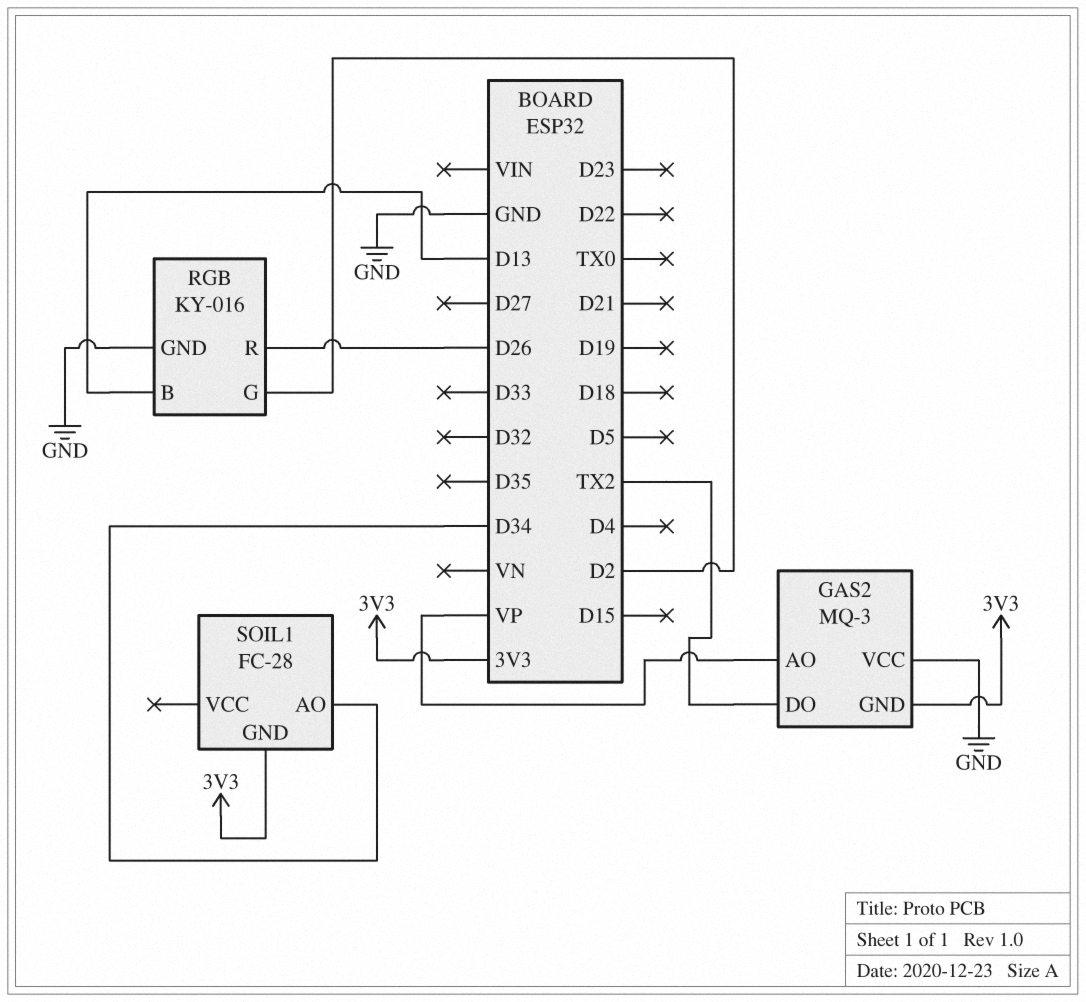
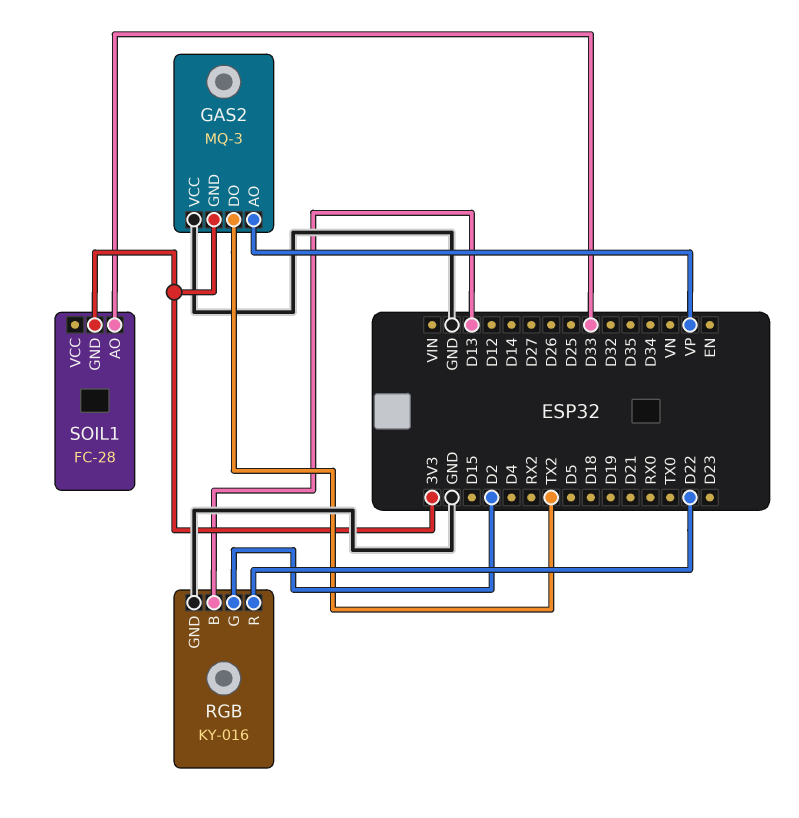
RGB pin R: D26 -> D22
SOIL1 pin AO: D34 -> D33

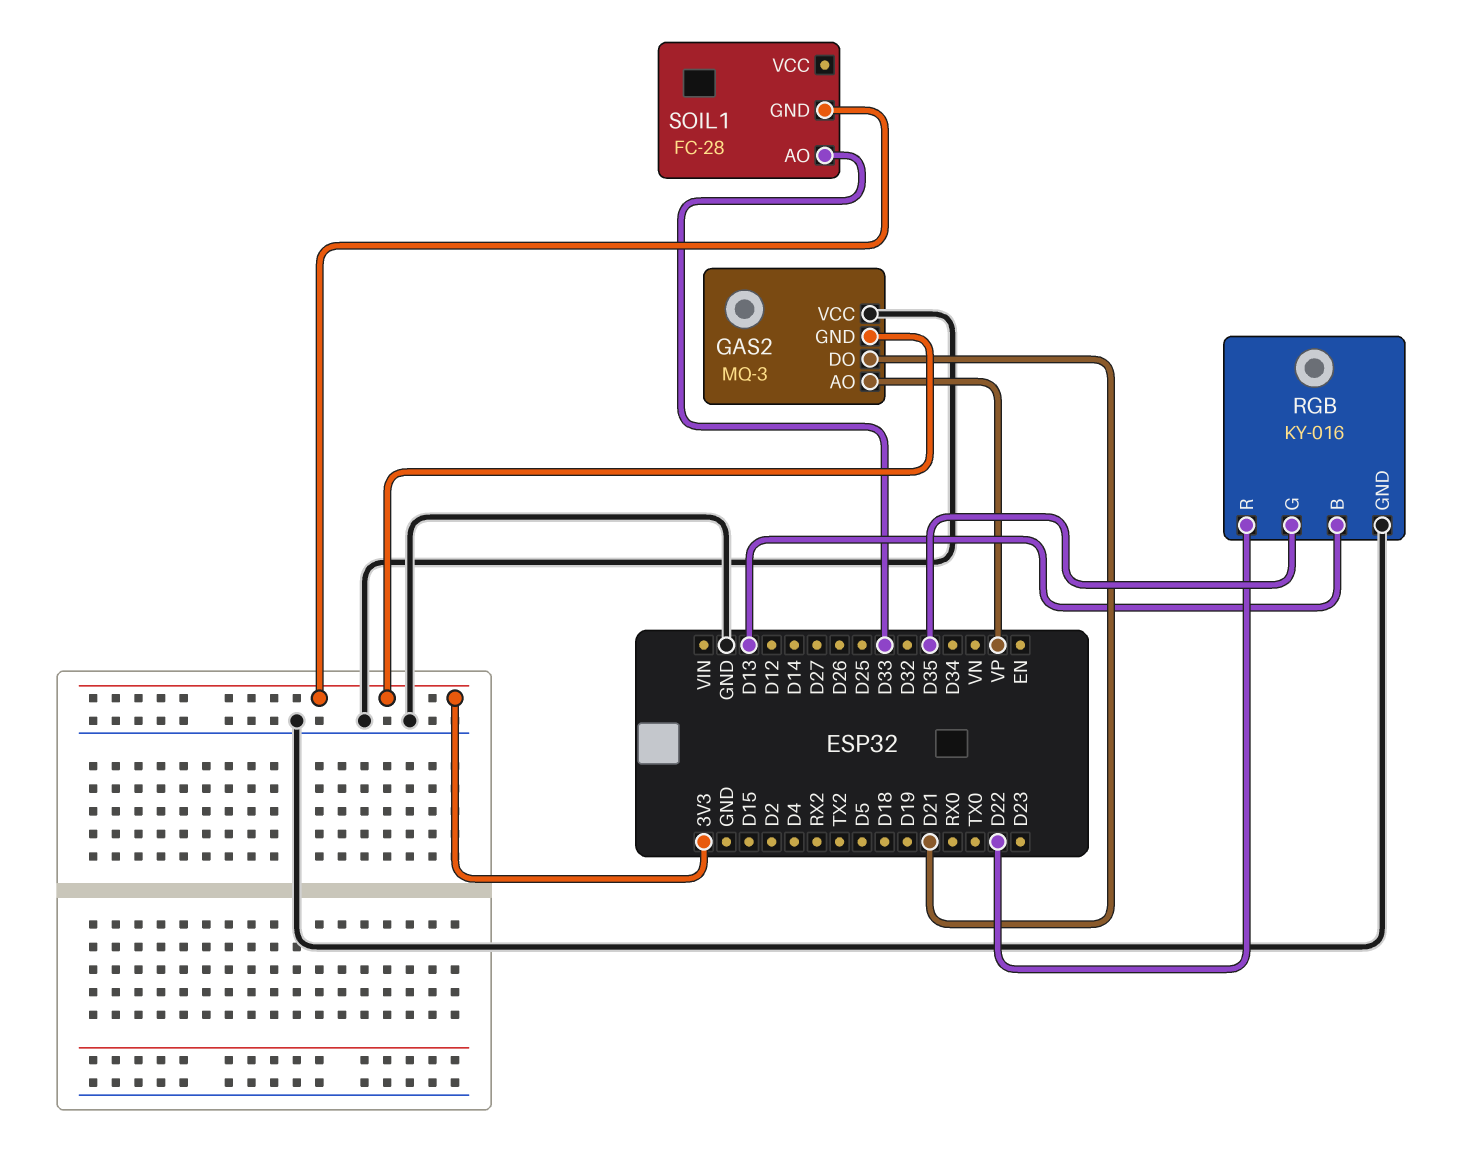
GAS2 pin DO: TX2 -> D21
RGB pin G: D2 -> D35

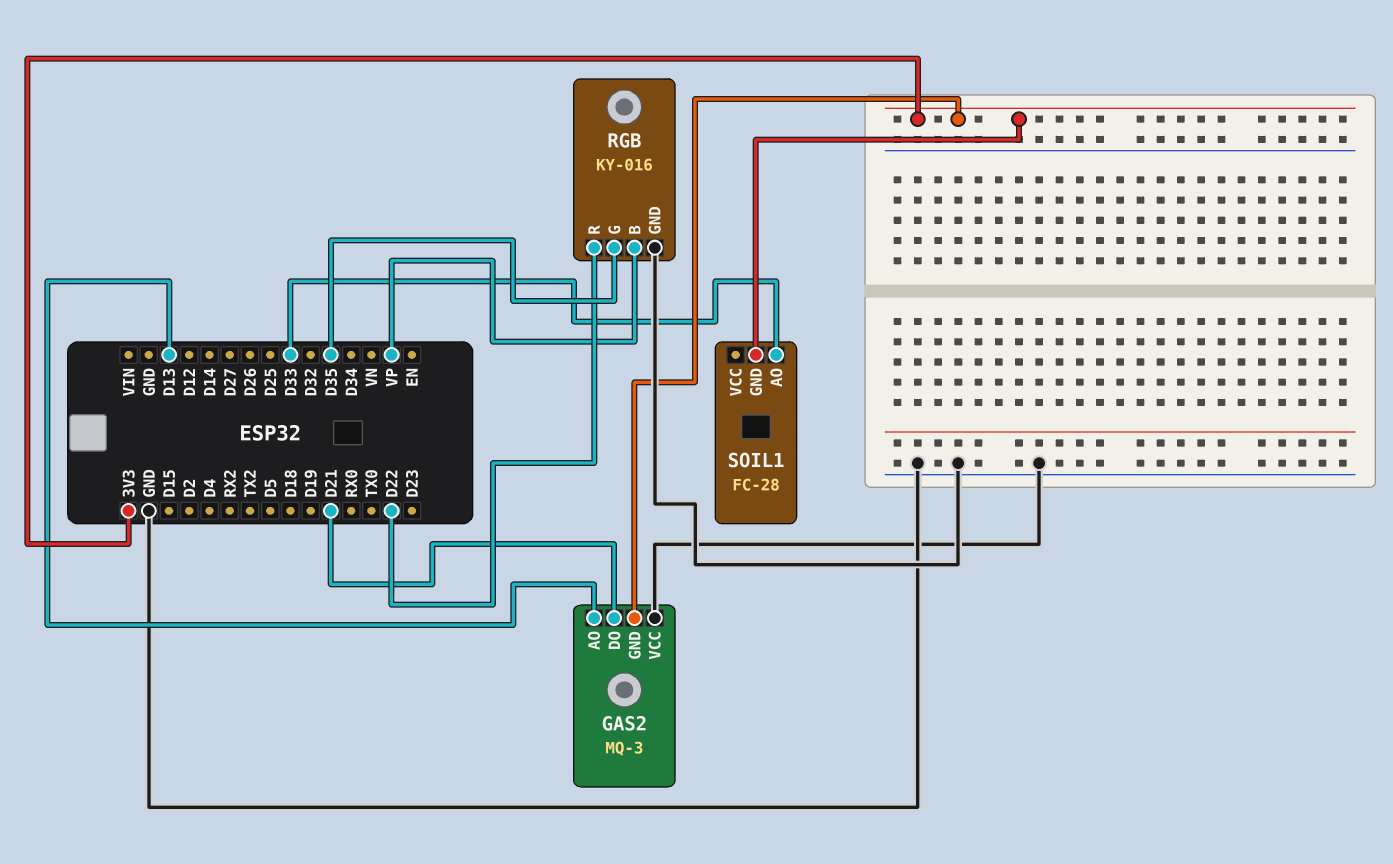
GAS2 pin AO: VP -> D13
RGB pin B: D13 -> VP

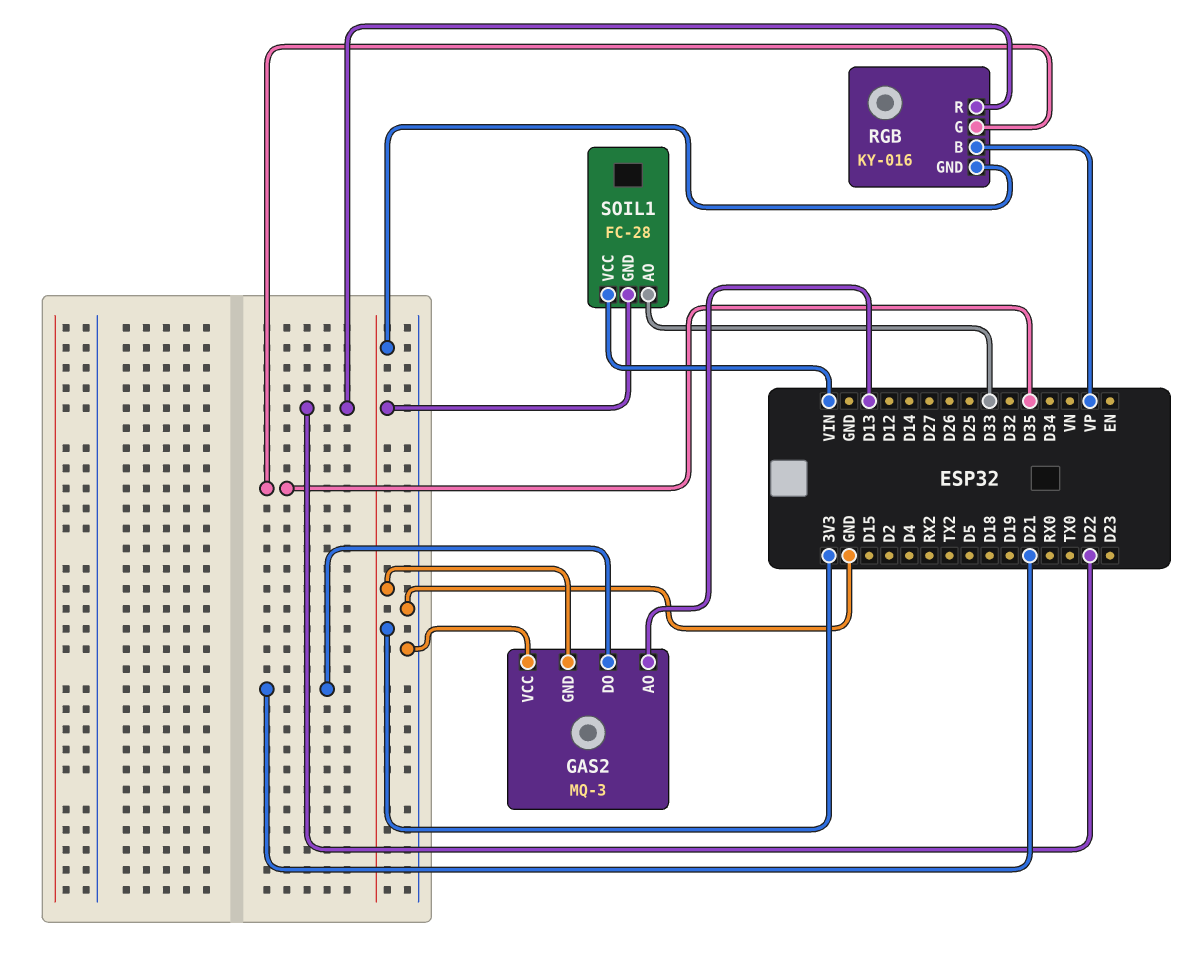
RGB pin GND: GND -> 3V3
SOIL1 pin VCC: none -> VIN

